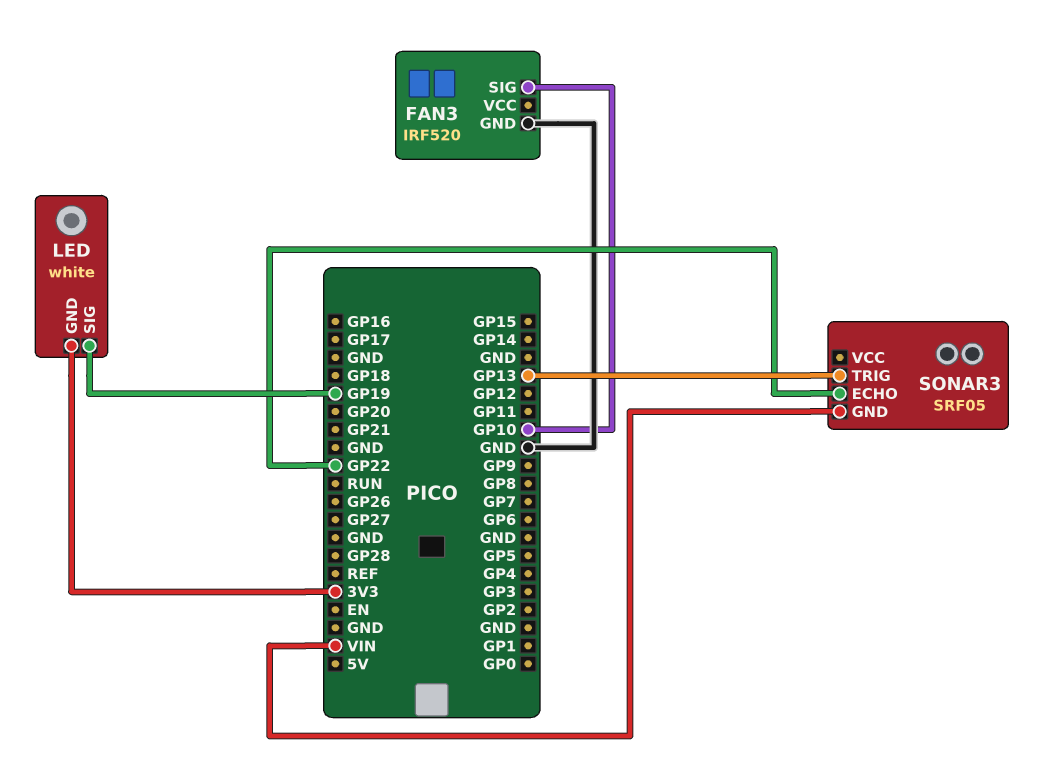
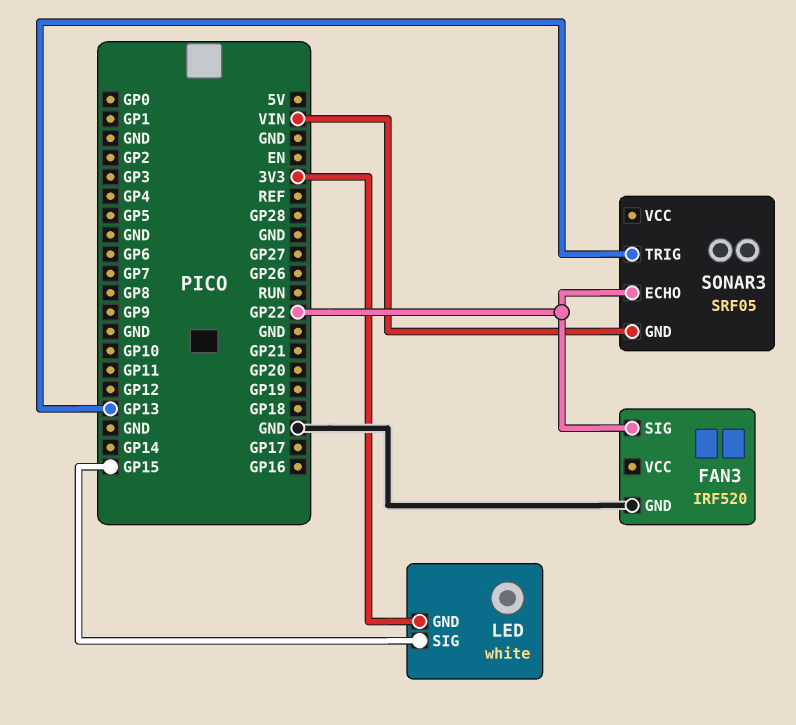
FAN3 pin SIG: GP10 -> GP22
LED pin SIG: GP19 -> GP15

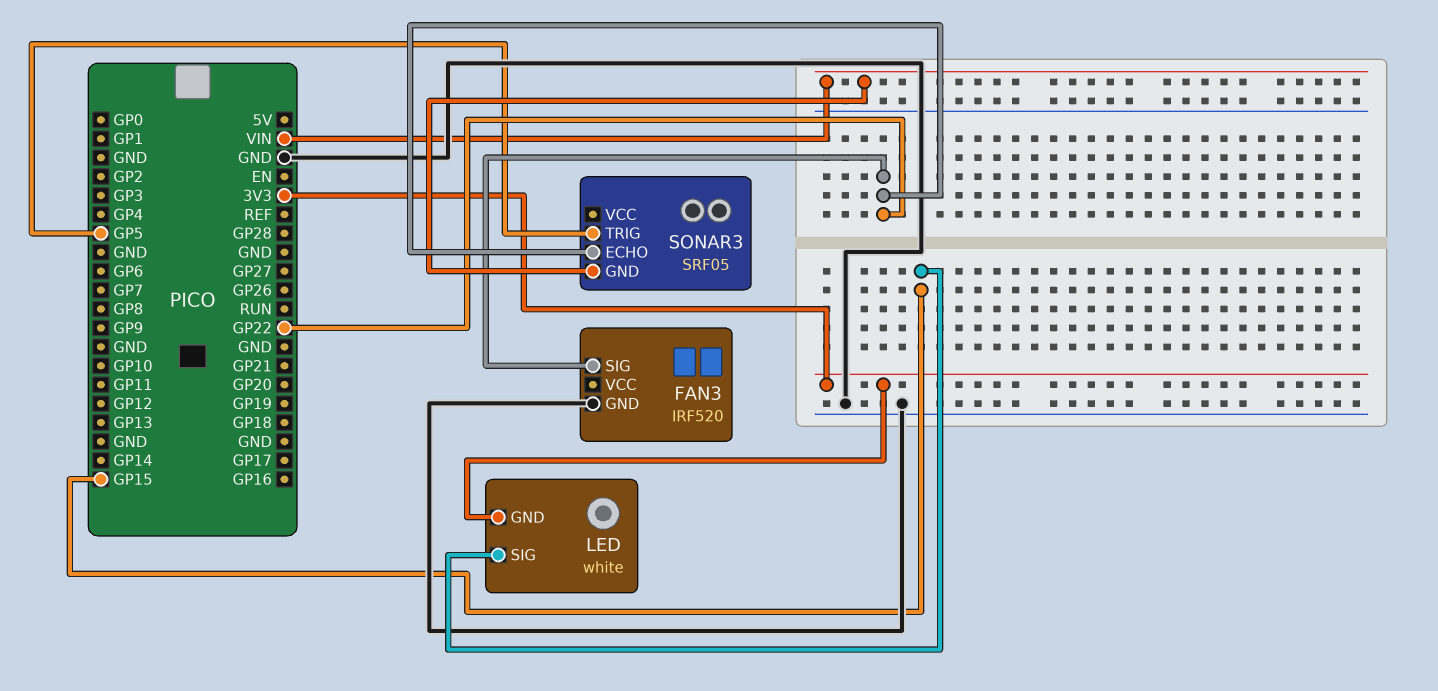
SONAR3 pin TRIG: GP13 -> GP5

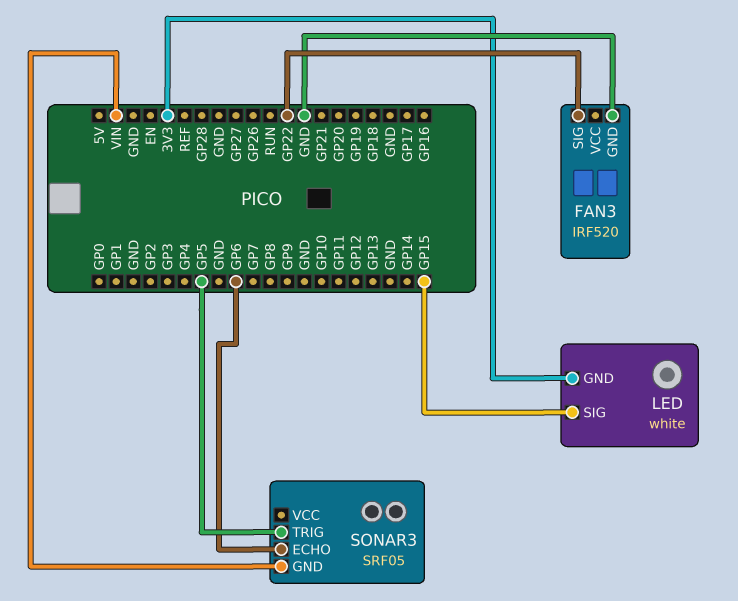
SONAR3 pin ECHO: GP22 -> GP6

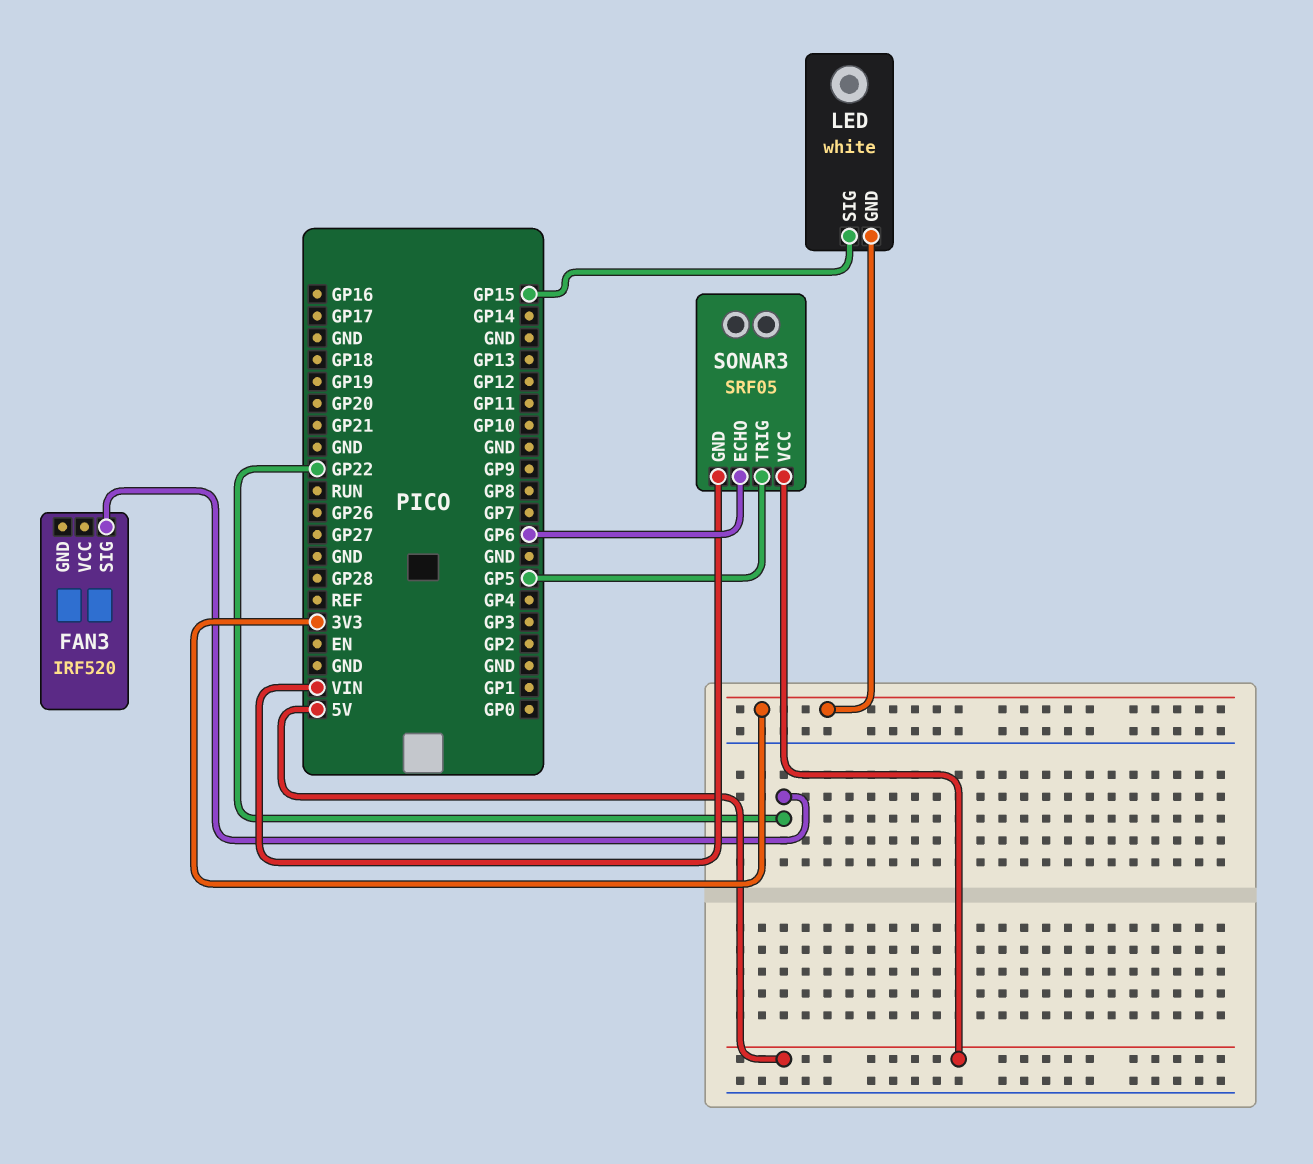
FAN3 pin GND: GND -> none
SONAR3 pin VCC: none -> 5V

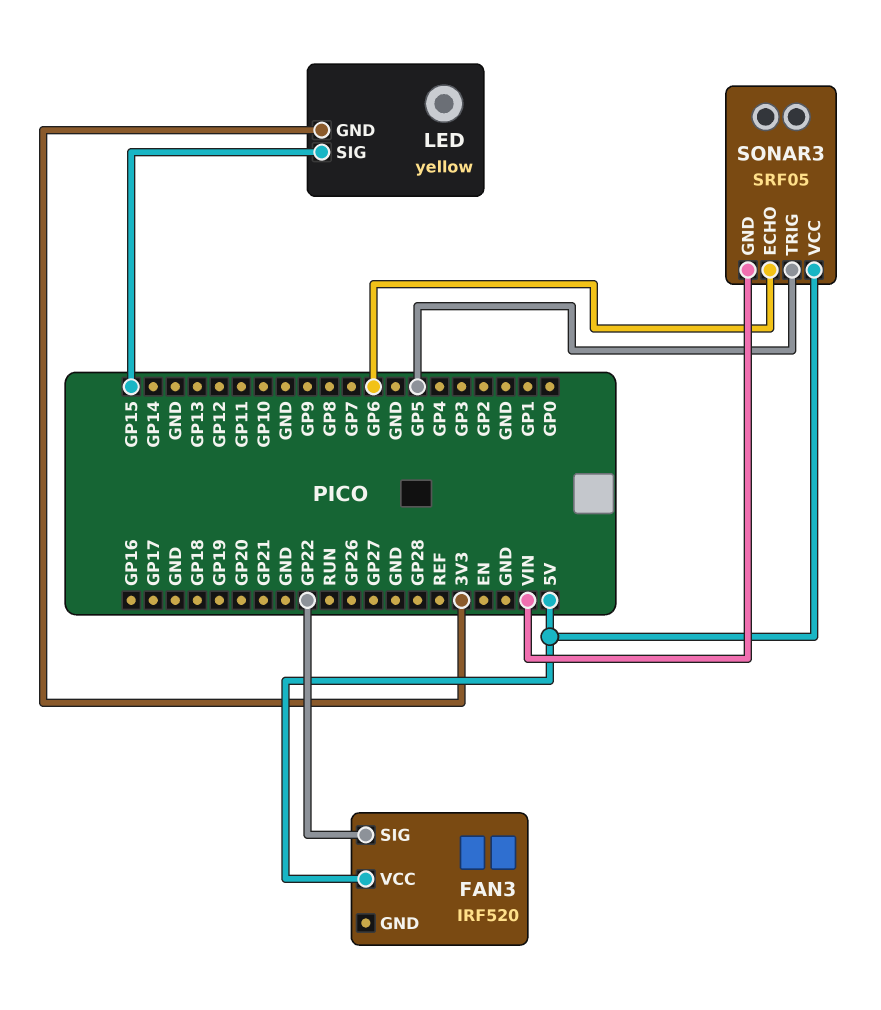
FAN3 pin VCC: none -> 5V
LED: white -> yellow

